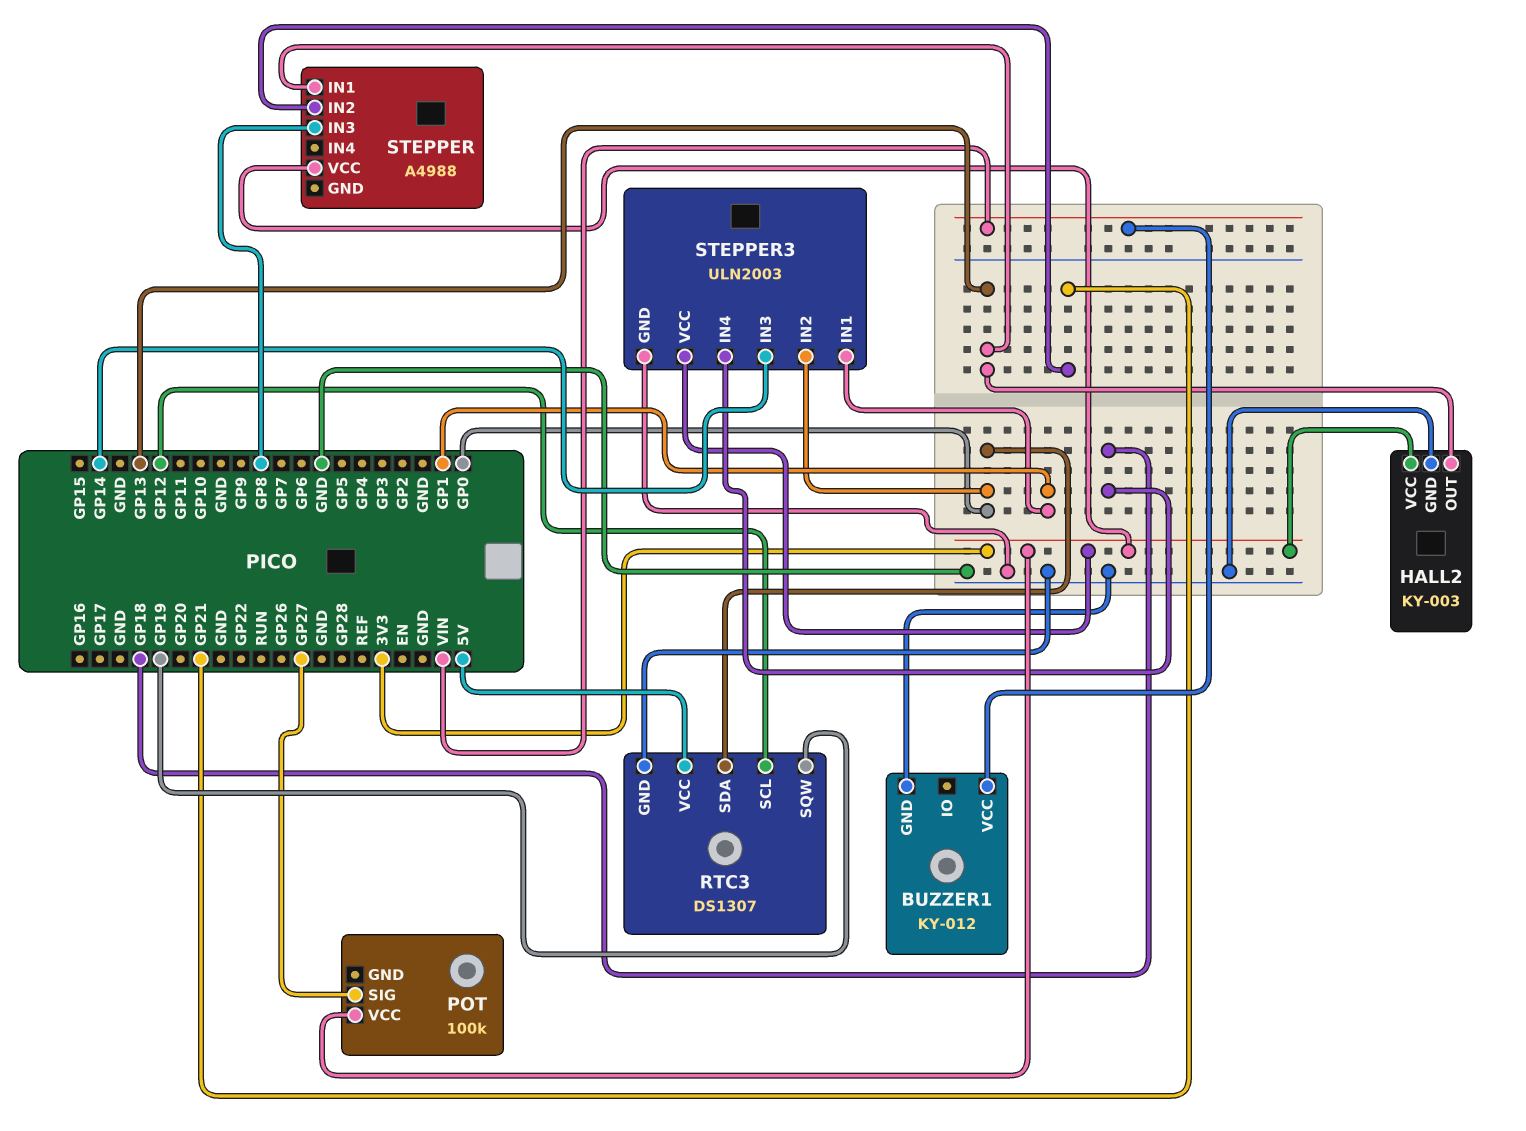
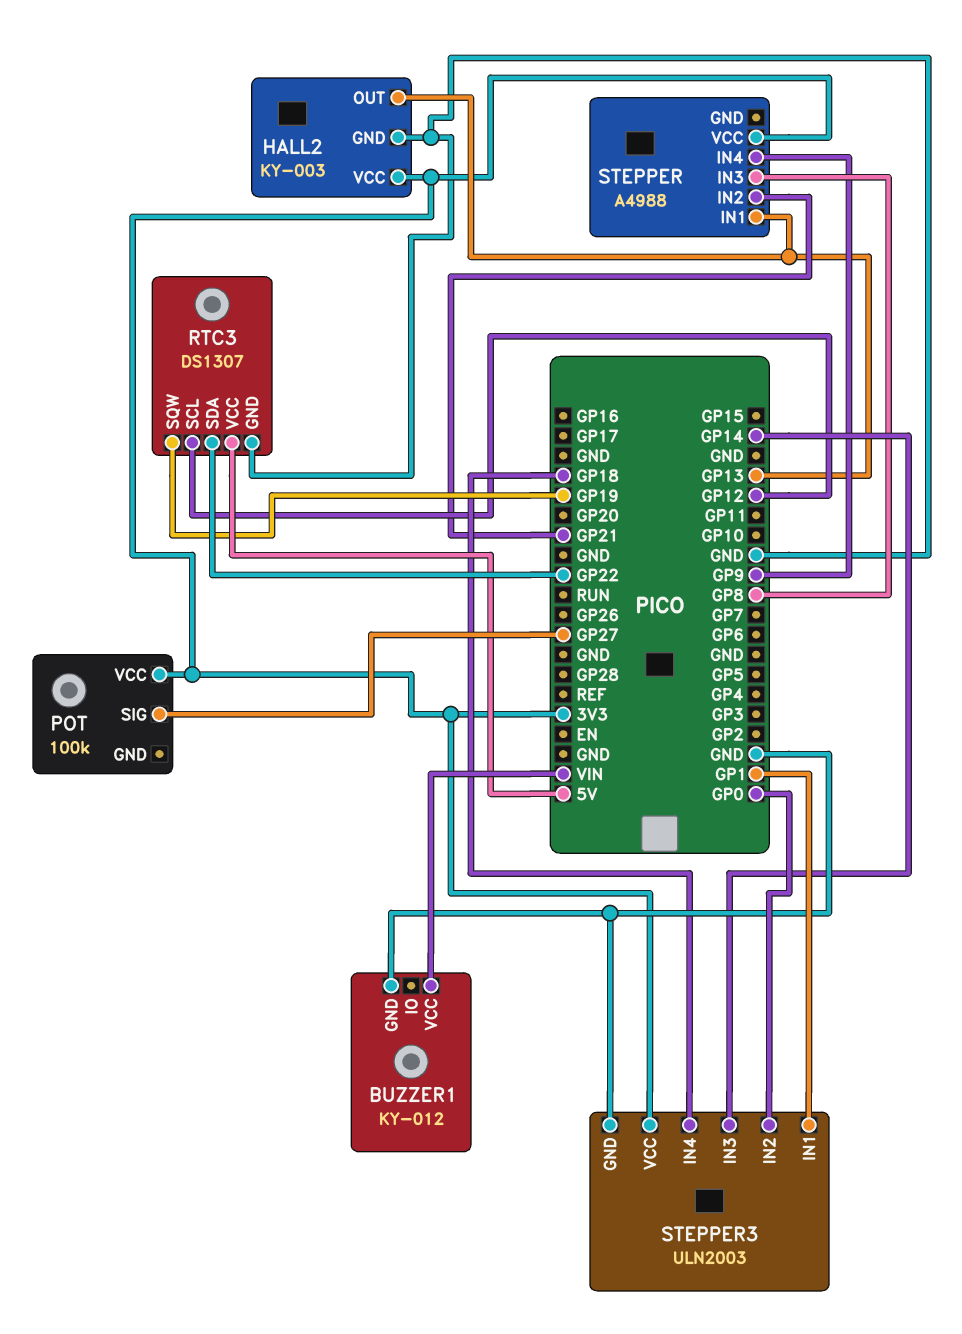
RTC3 pin SDA: GP0 -> GP22
STEPPER pin IN4: none -> GP9

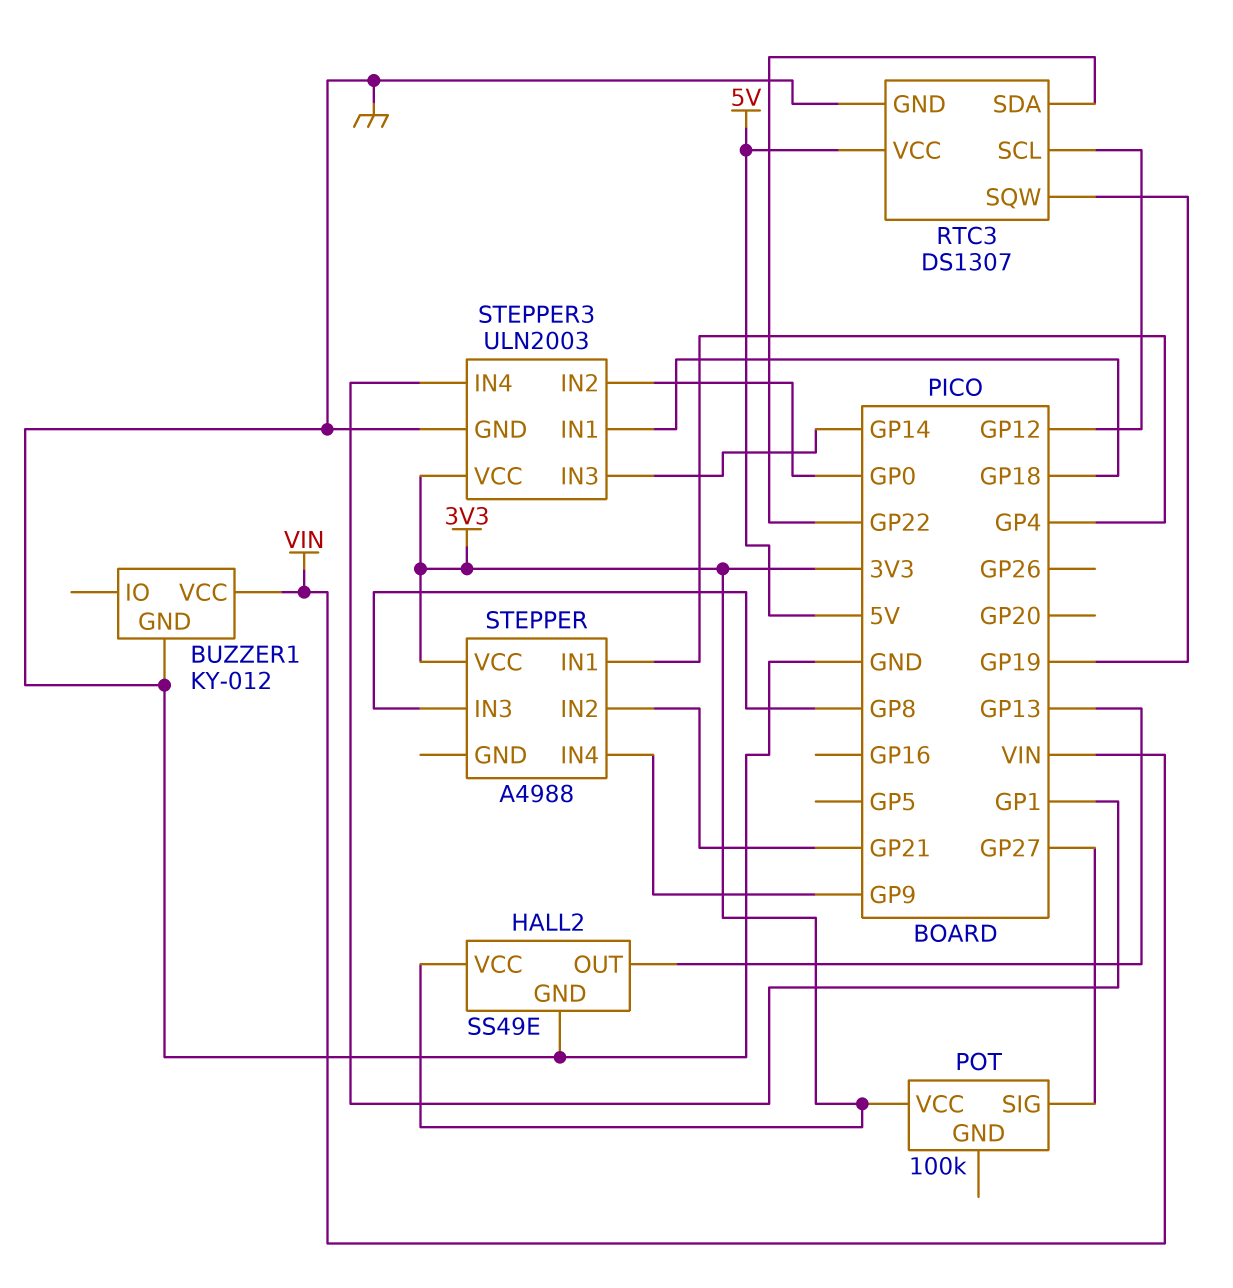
HALL2: KY-003 -> SS49E
STEPPER pin IN1: GP13 -> GP4
STEPPER3 pin IN1: GP1 -> GP18
STEPPER3 pin IN4: GP18 -> GP1

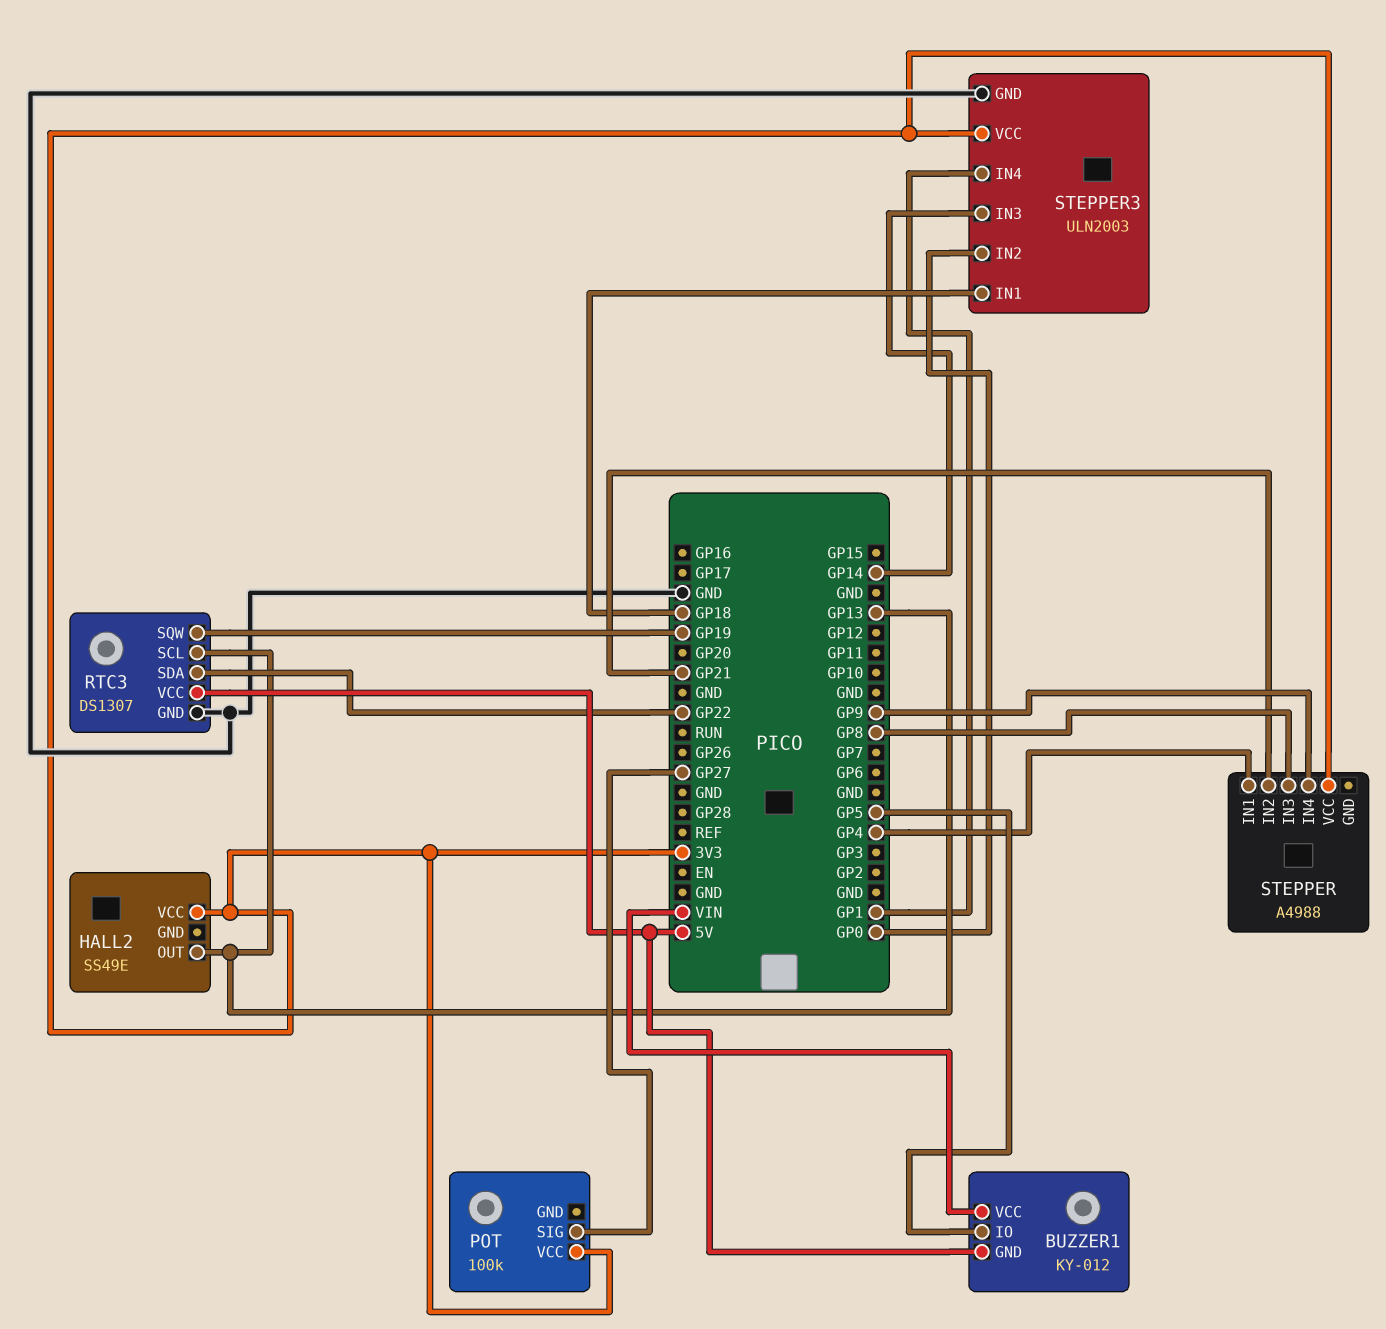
BUZZER1 pin GND: GND -> 5V
BUZZER1 pin IO: none -> GP5
HALL2 pin GND: GND -> none
RTC3 pin SCL: GP12 -> GP13

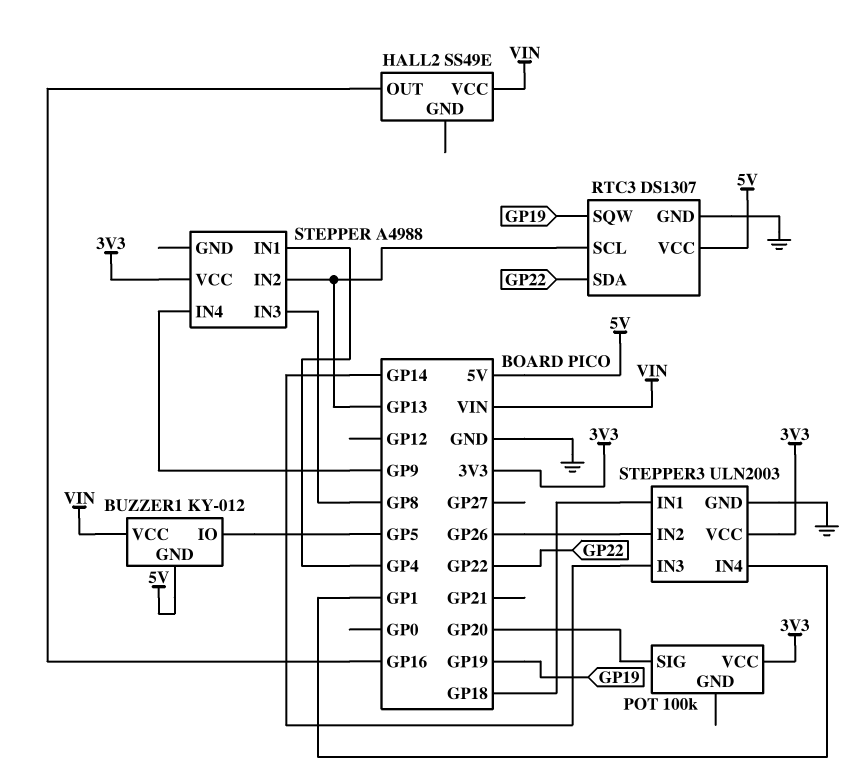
HALL2 pin OUT: GP13 -> GP16
HALL2 pin VCC: 3V3 -> VIN
POT pin SIG: GP27 -> GP20
STEPPER pin IN2: GP21 -> GP13
STEPPER3 pin IN2: GP0 -> GP26

